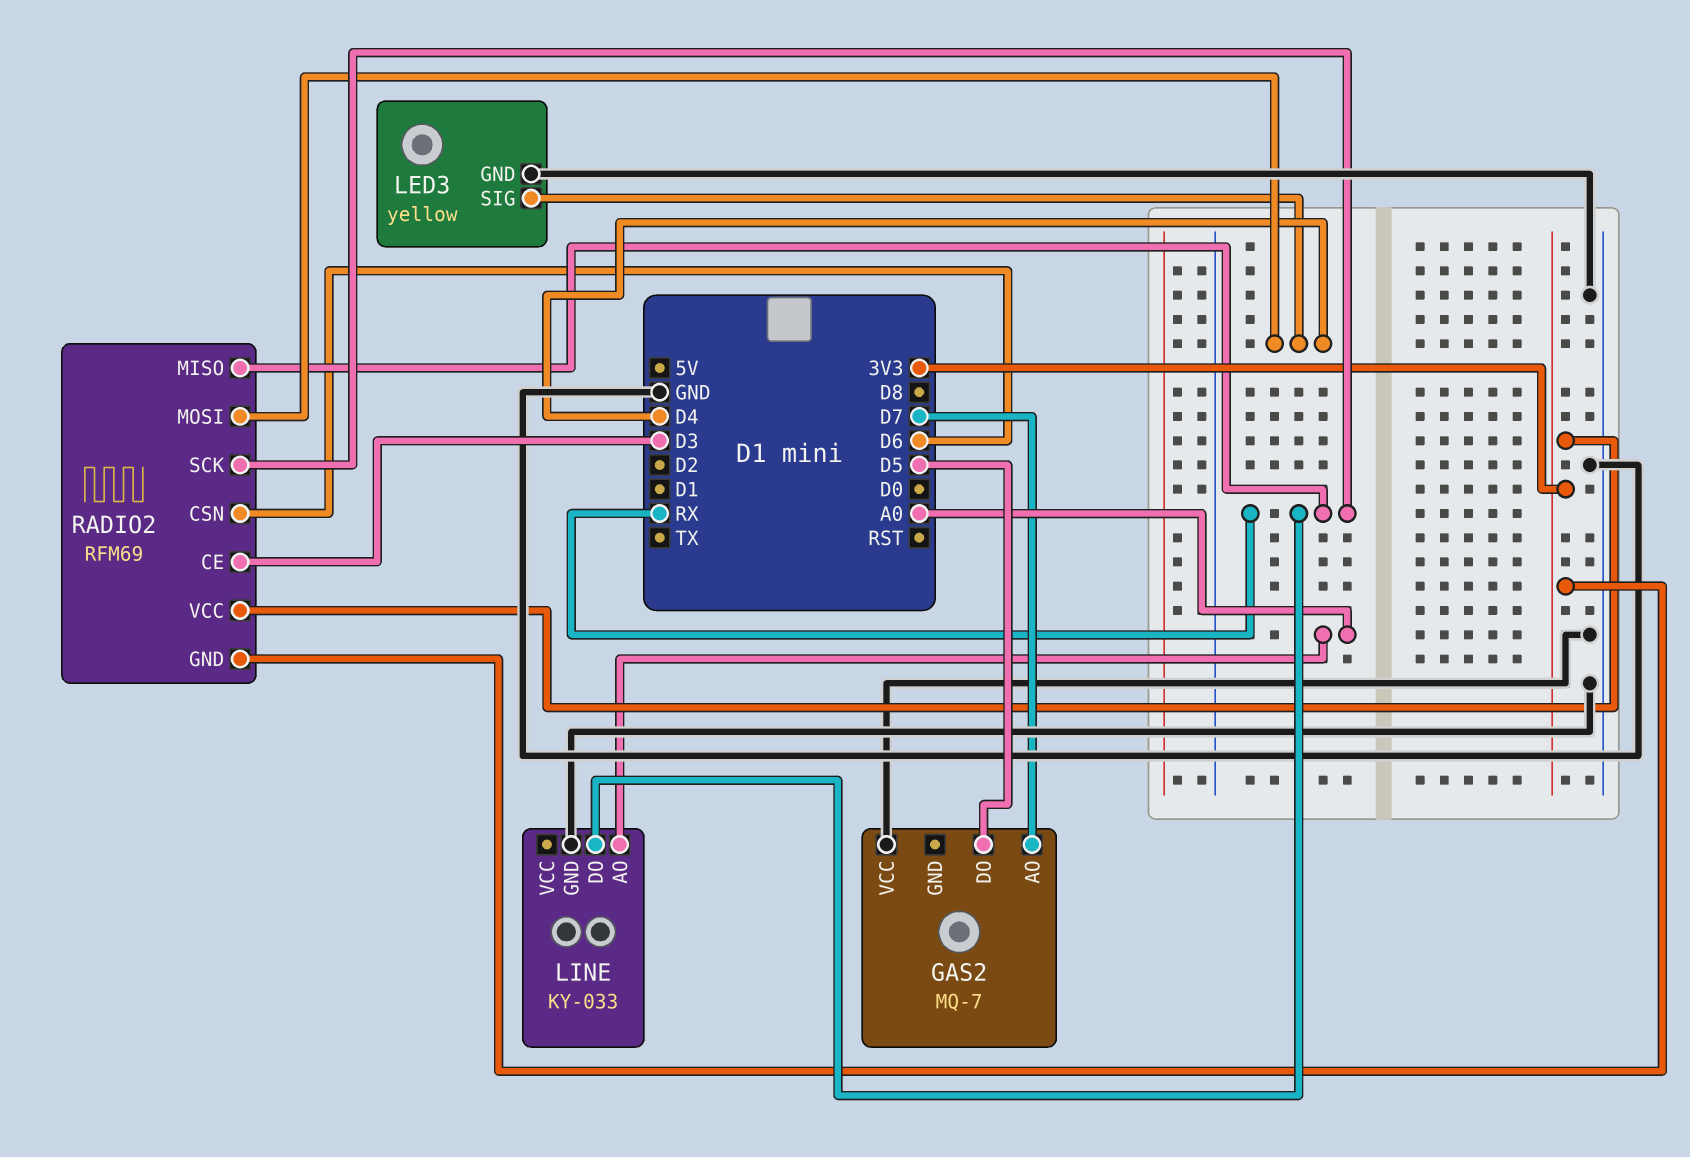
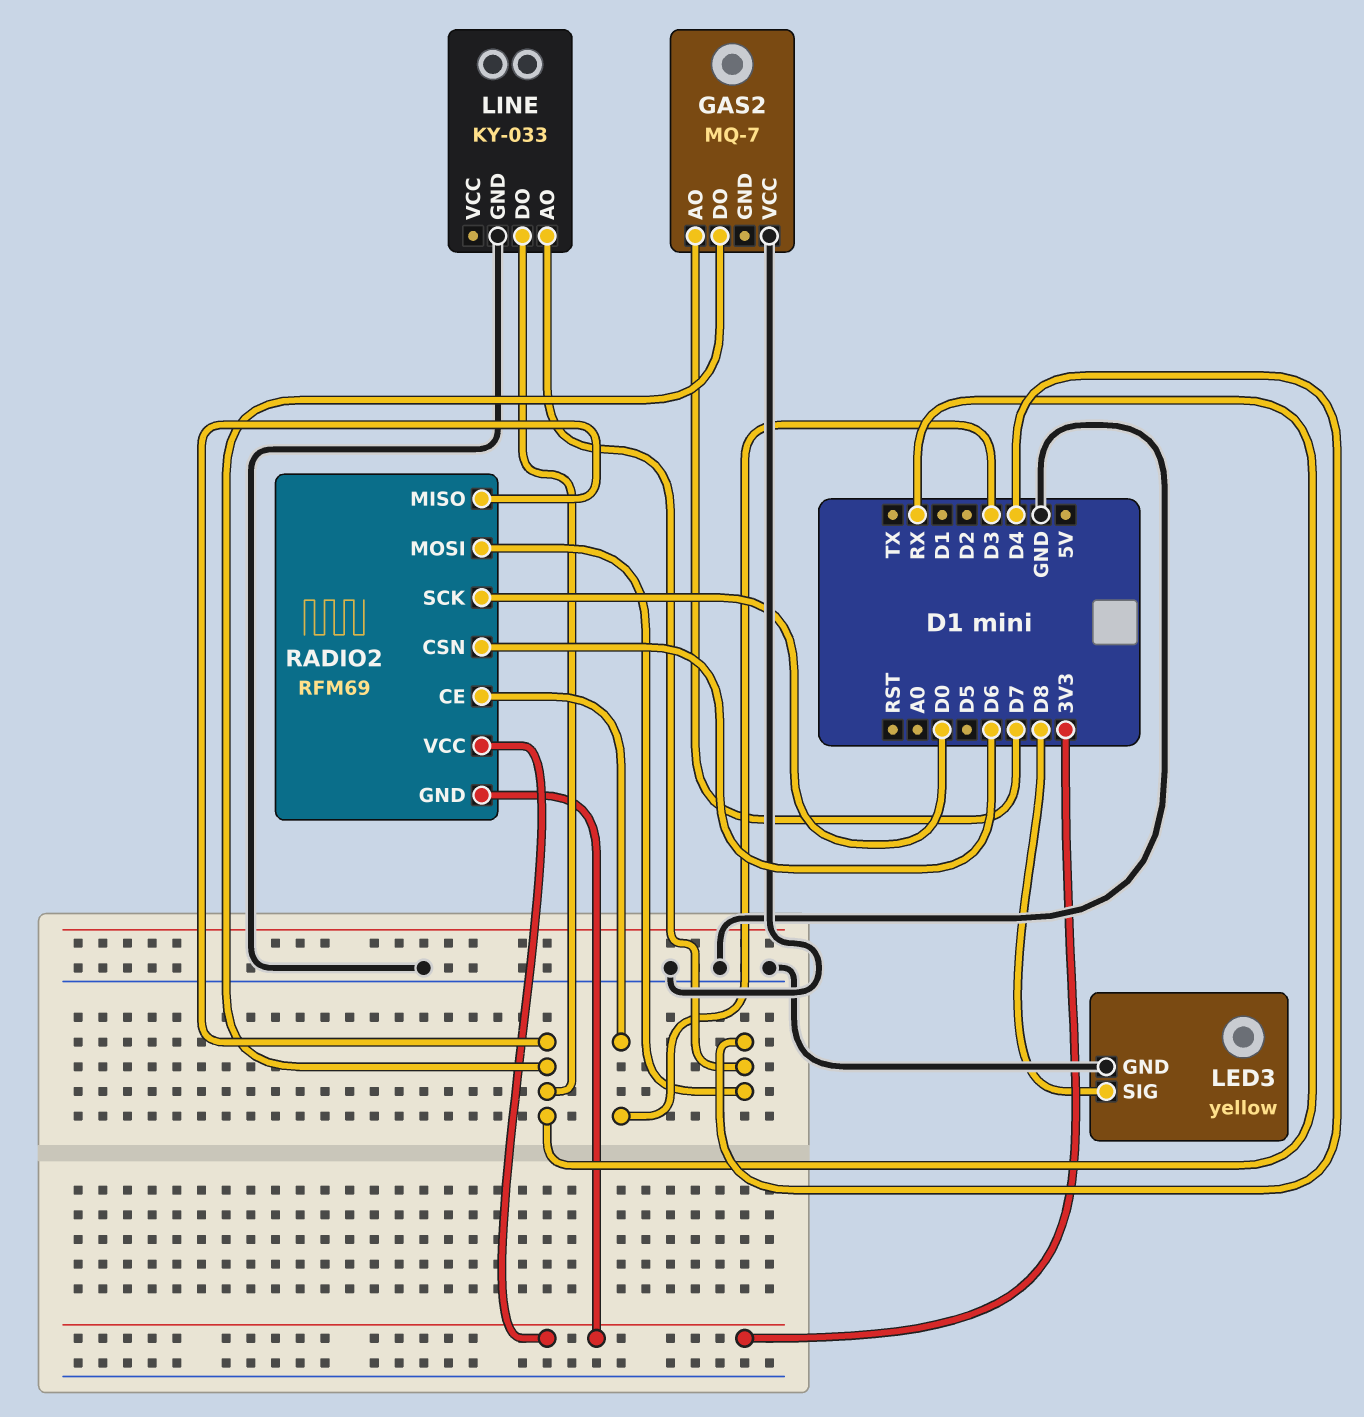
GAS2 pin DO: D5 -> RX
LED3 pin SIG: D4 -> D8
LINE pin AO: A0 -> D4
RADIO2 pin SCK: RX -> D0

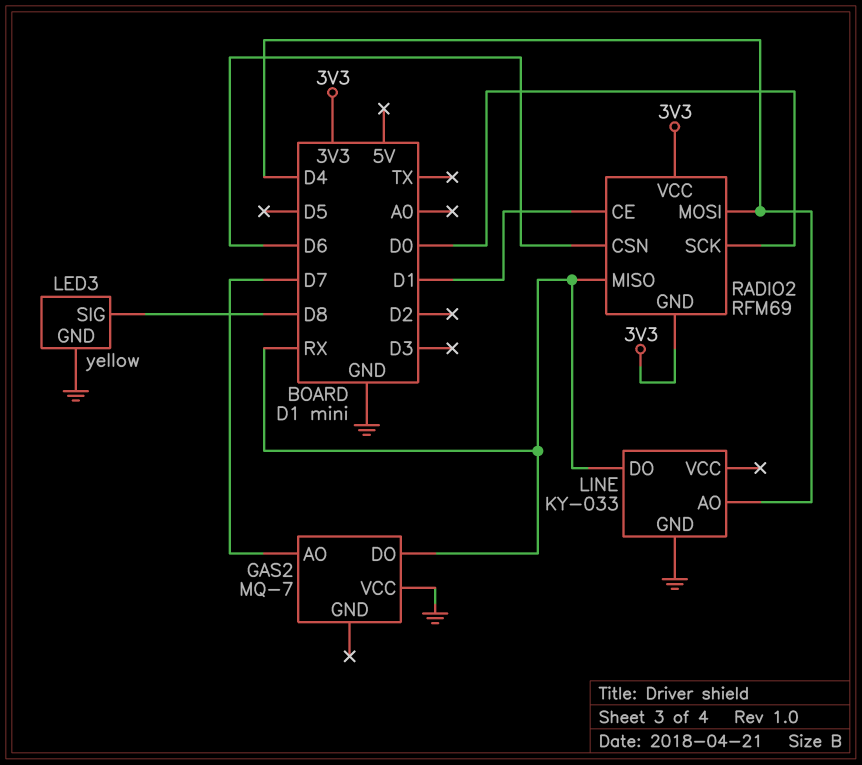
RADIO2 pin CE: D3 -> D1

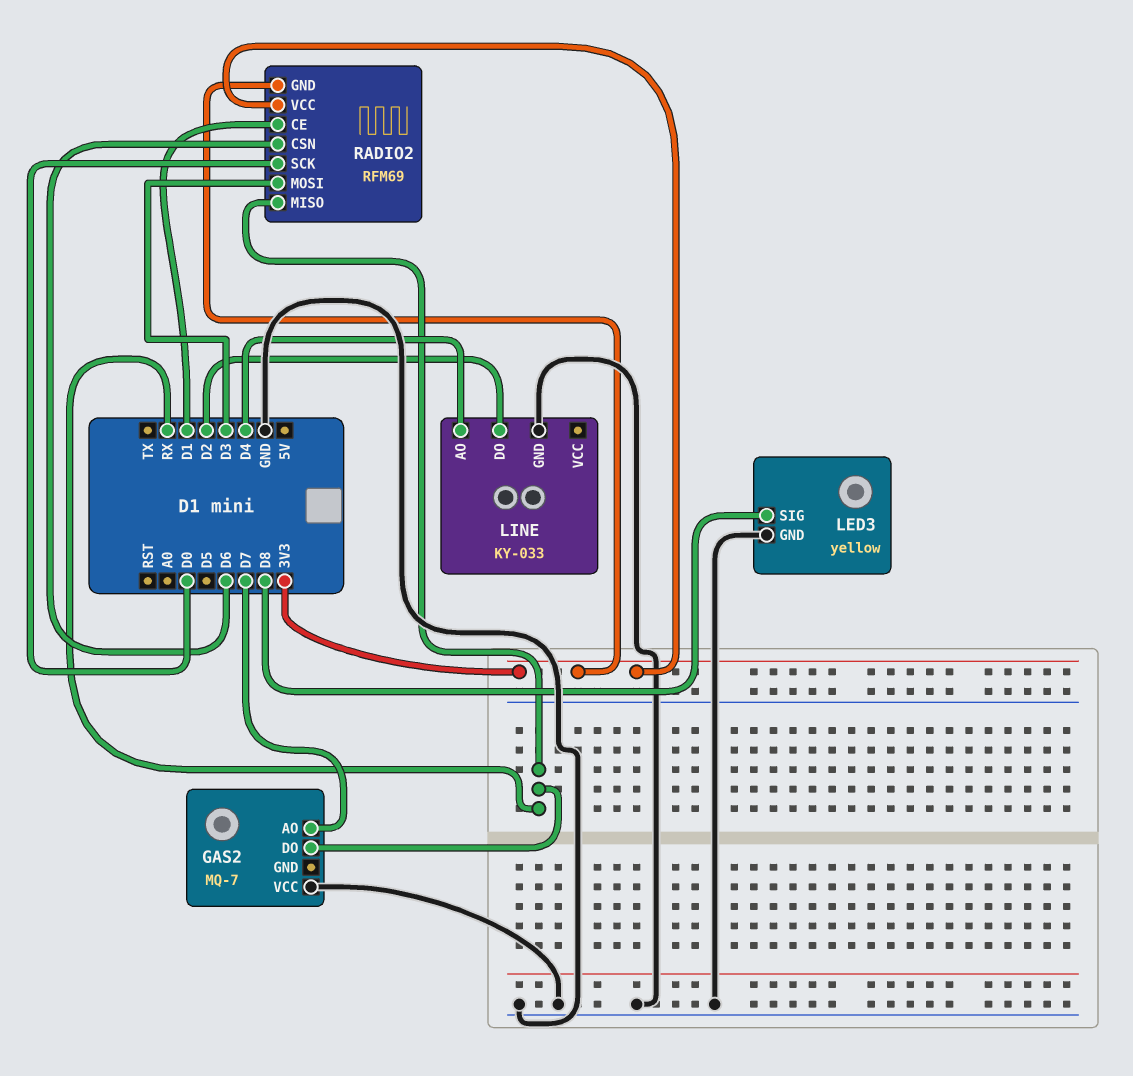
LINE pin DO: RX -> D2
RADIO2 pin MOSI: D4 -> D3

